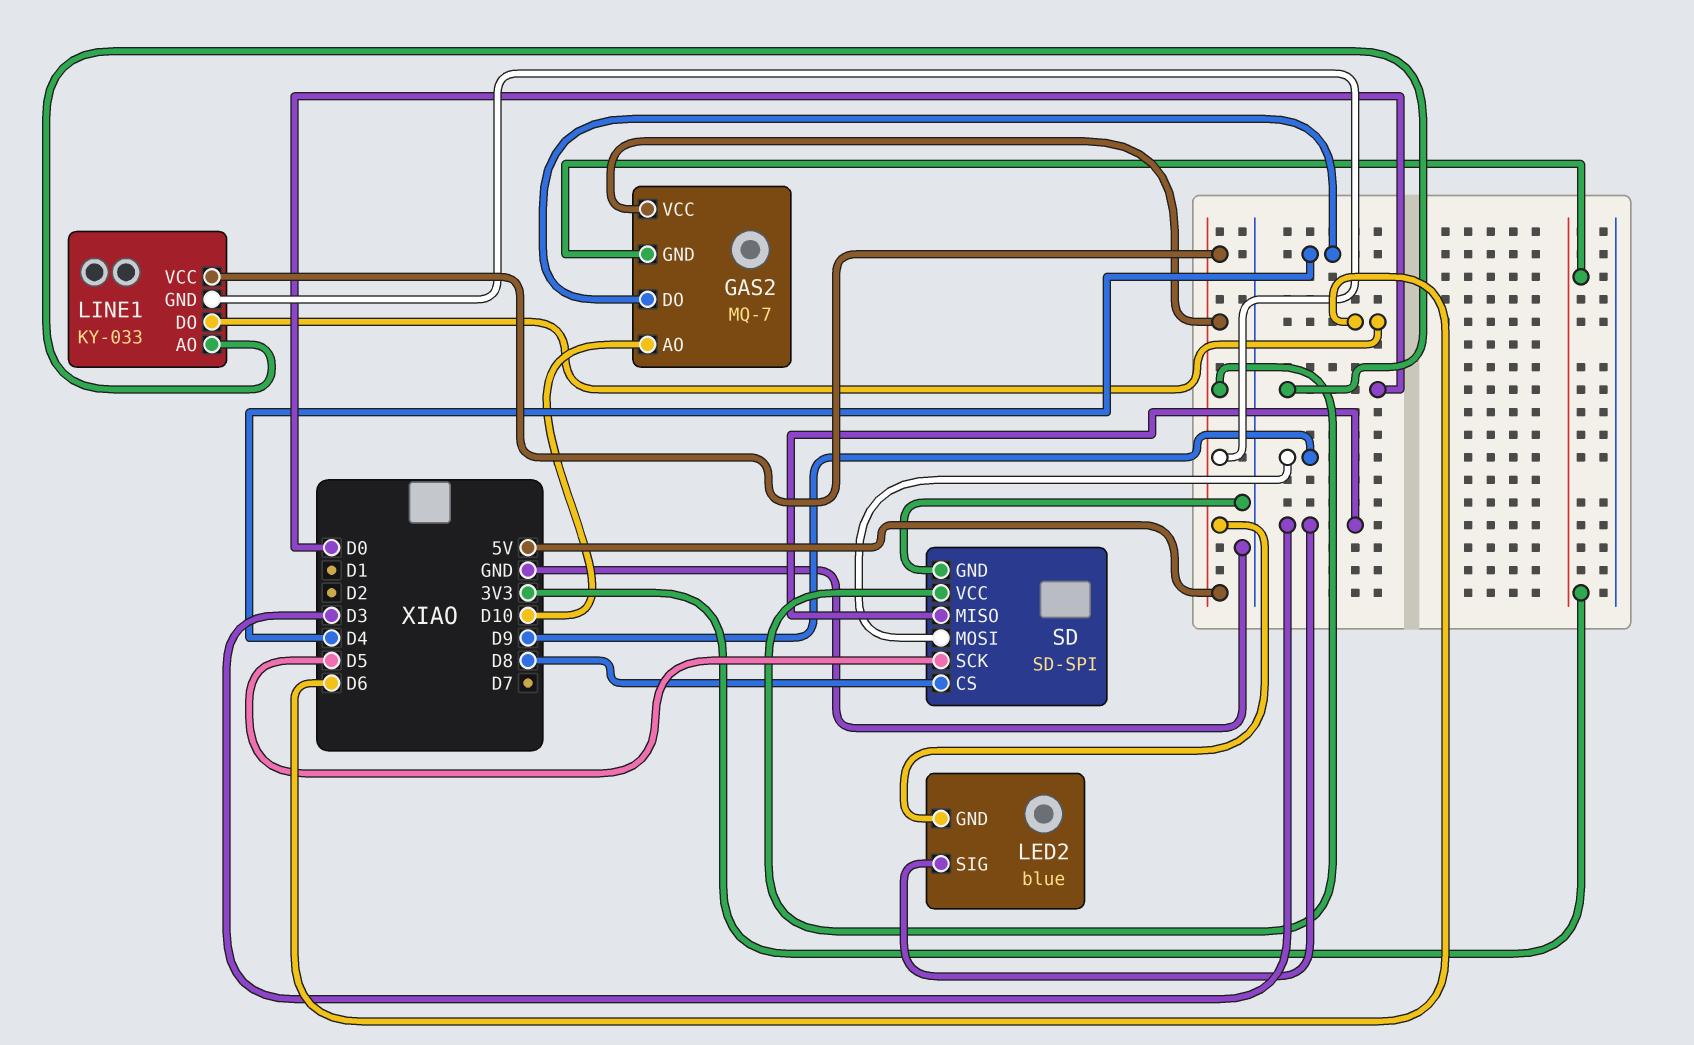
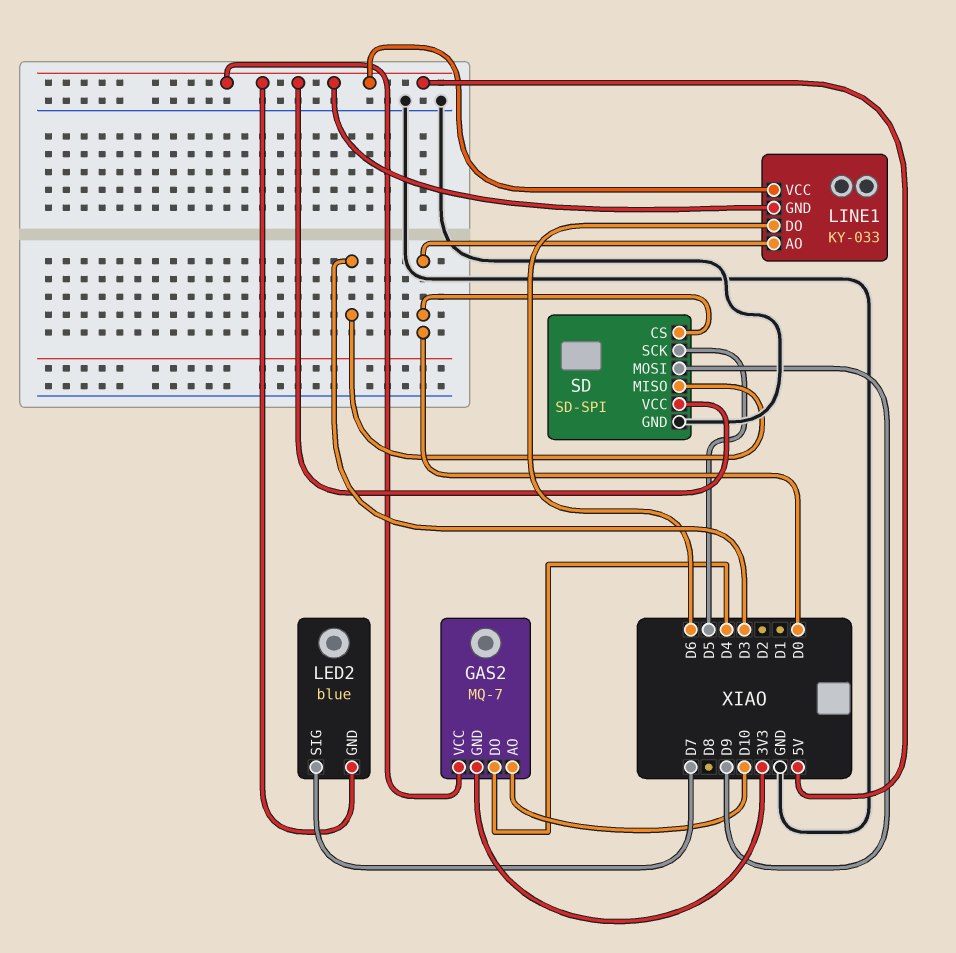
LED2 pin SIG: D3 -> D7
SD pin CS: D8 -> D0

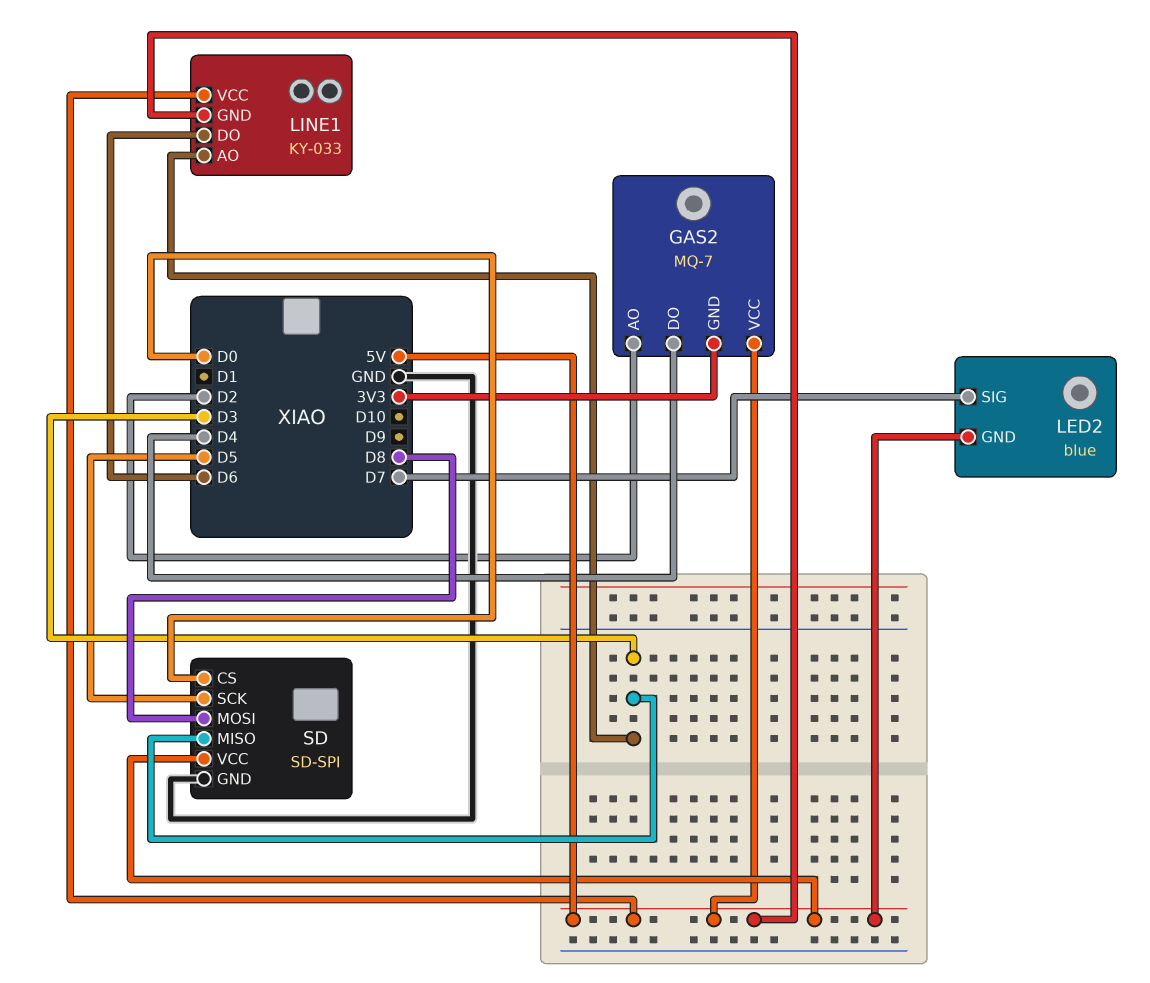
GAS2 pin AO: D10 -> D2
LINE1 pin AO: D0 -> D3
SD pin MOSI: D9 -> D8

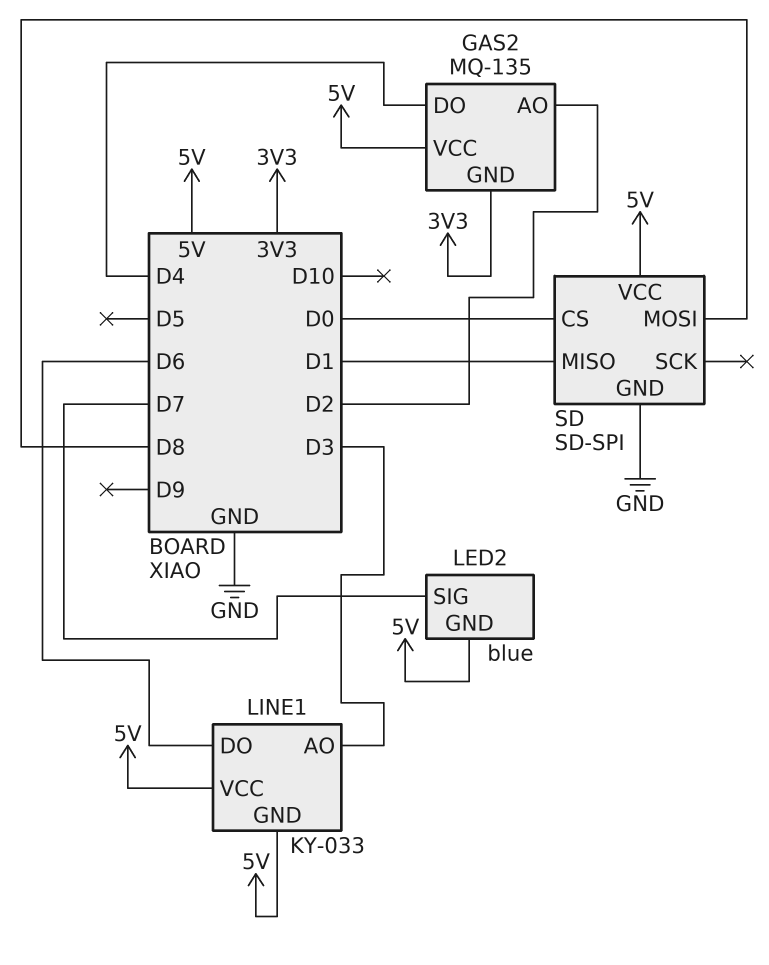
GAS2: MQ-7 -> MQ-135
SD pin MISO: D3 -> D1
SD pin SCK: D5 -> none

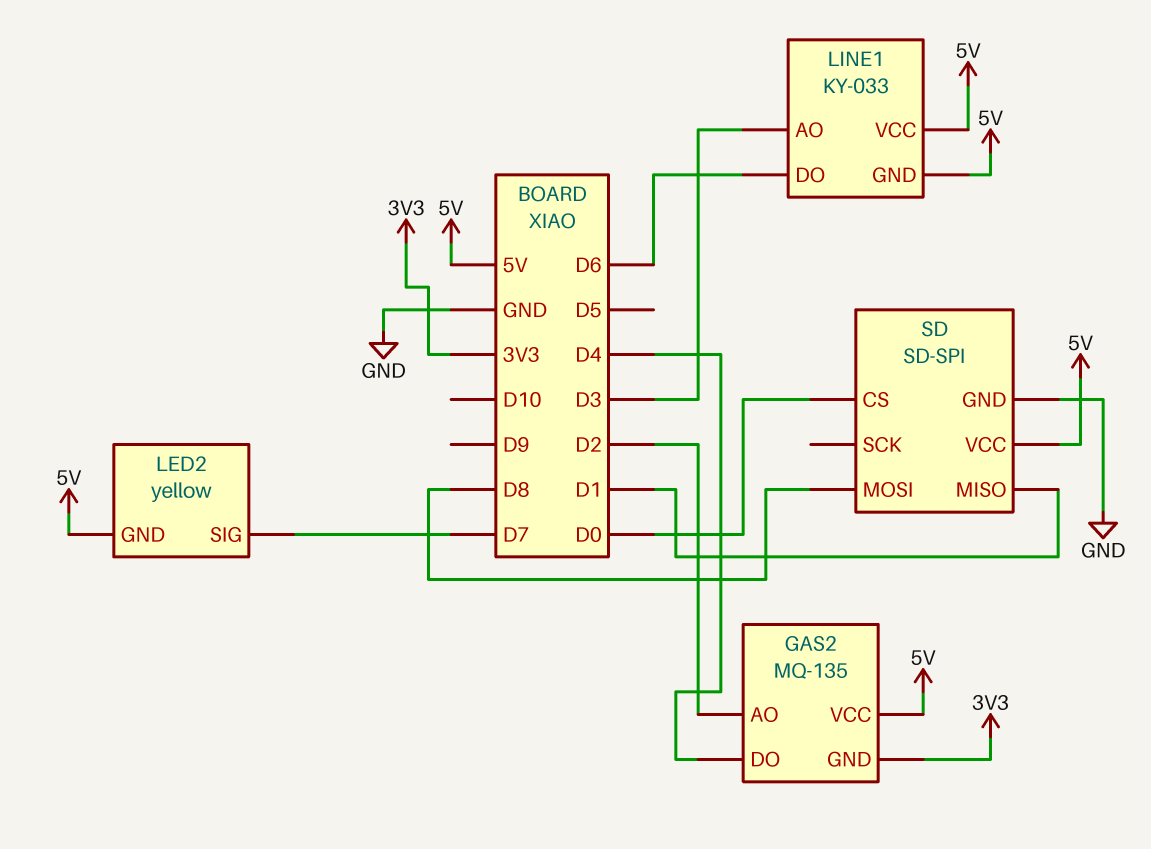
LED2: blue -> yellow

